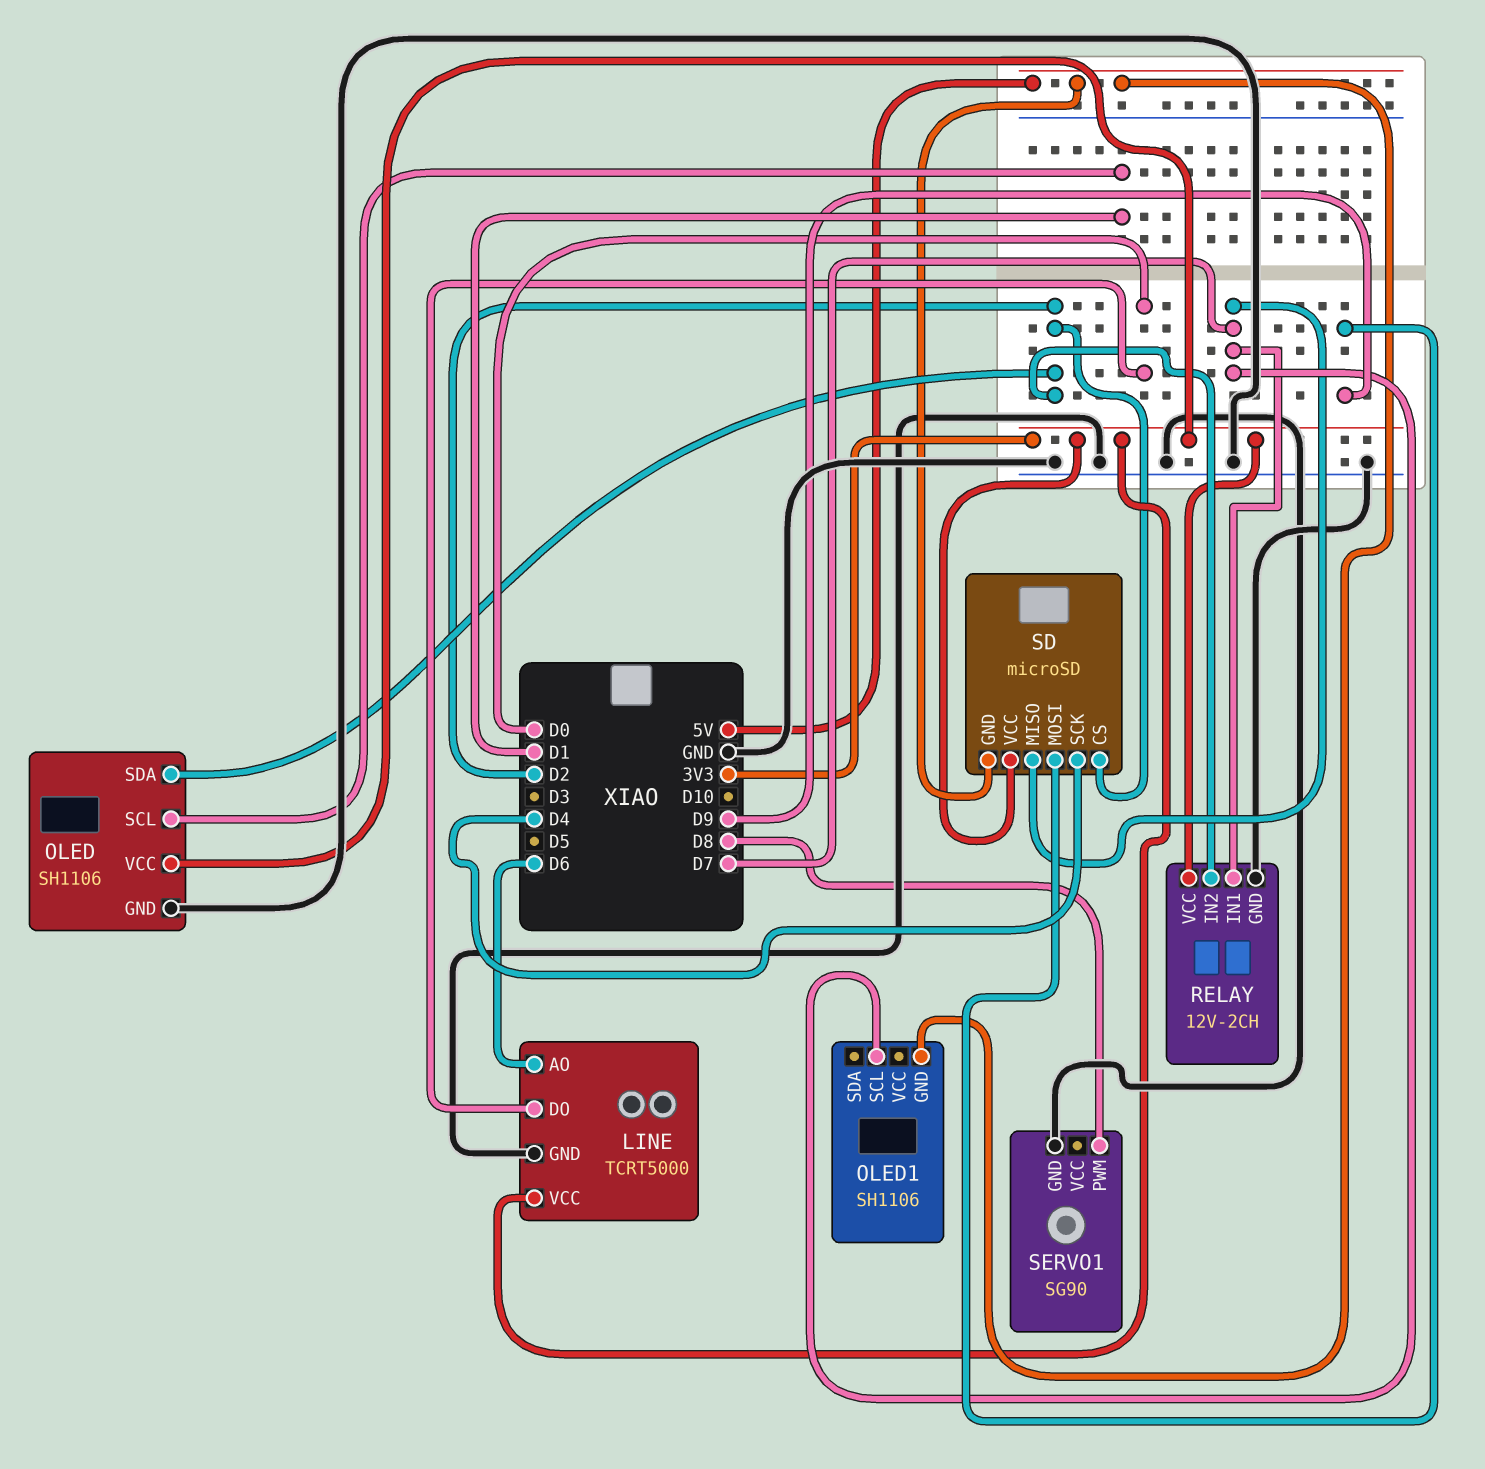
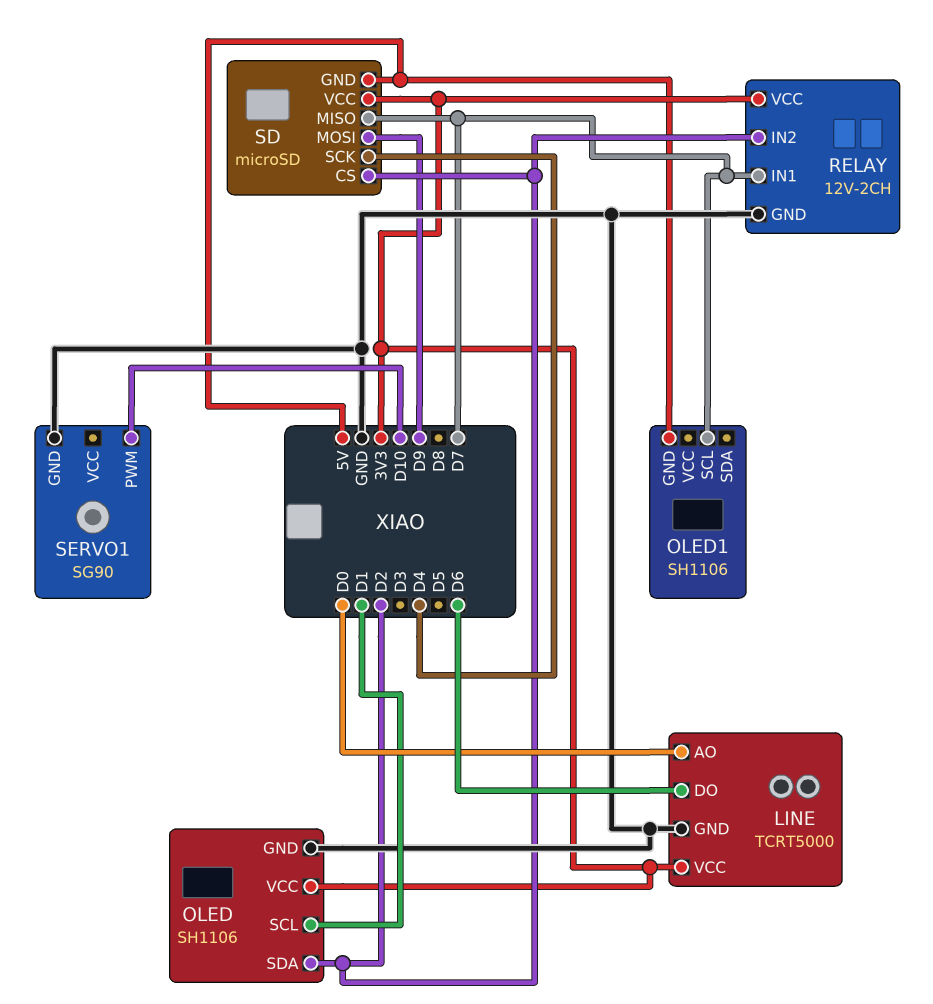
LINE pin AO: D6 -> D0
LINE pin DO: D0 -> D6
SERVO1 pin PWM: D8 -> D10

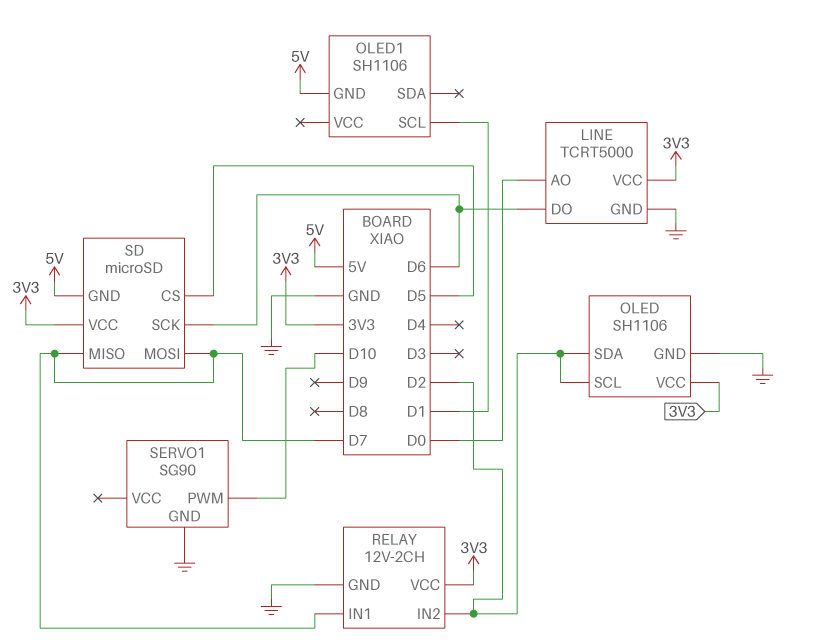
OLED pin SCL: D1 -> D2
OLED1 pin SCL: D7 -> D1
SD pin CS: D2 -> D5
SD pin MOSI: D9 -> D7
SD pin SCK: D4 -> D6

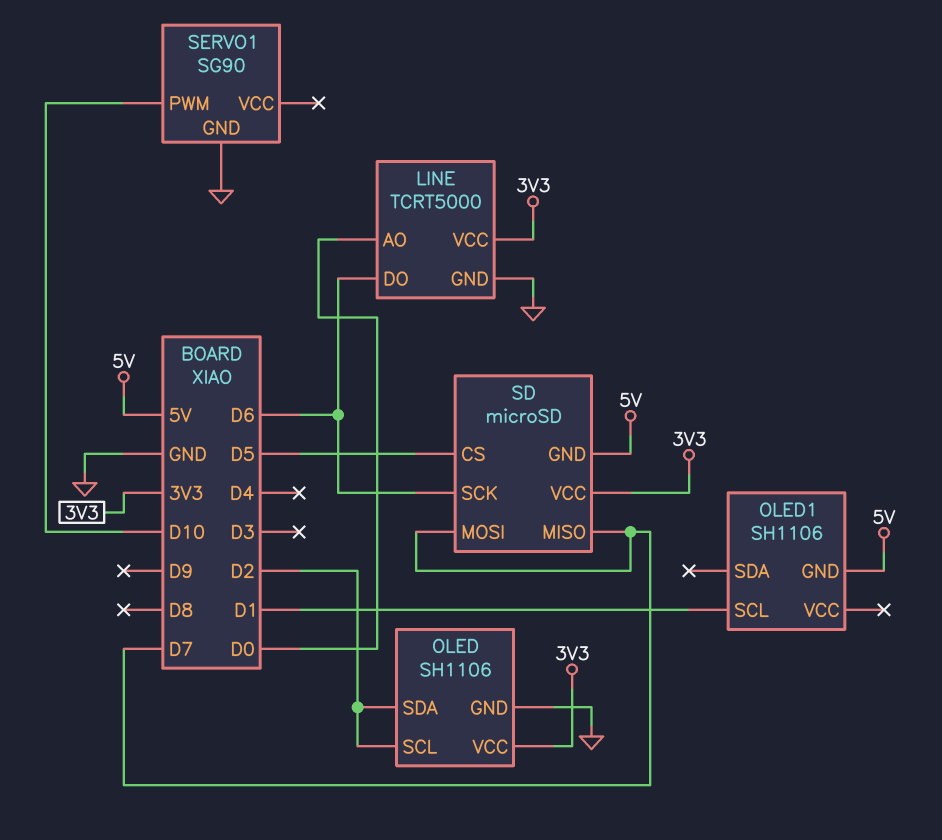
RELAY: 12V-2CH -> none
RELAY pin GND: GND -> none
RELAY pin IN1: D7 -> none
RELAY pin IN2: D2 -> none
RELAY pin VCC: 3V3 -> none

